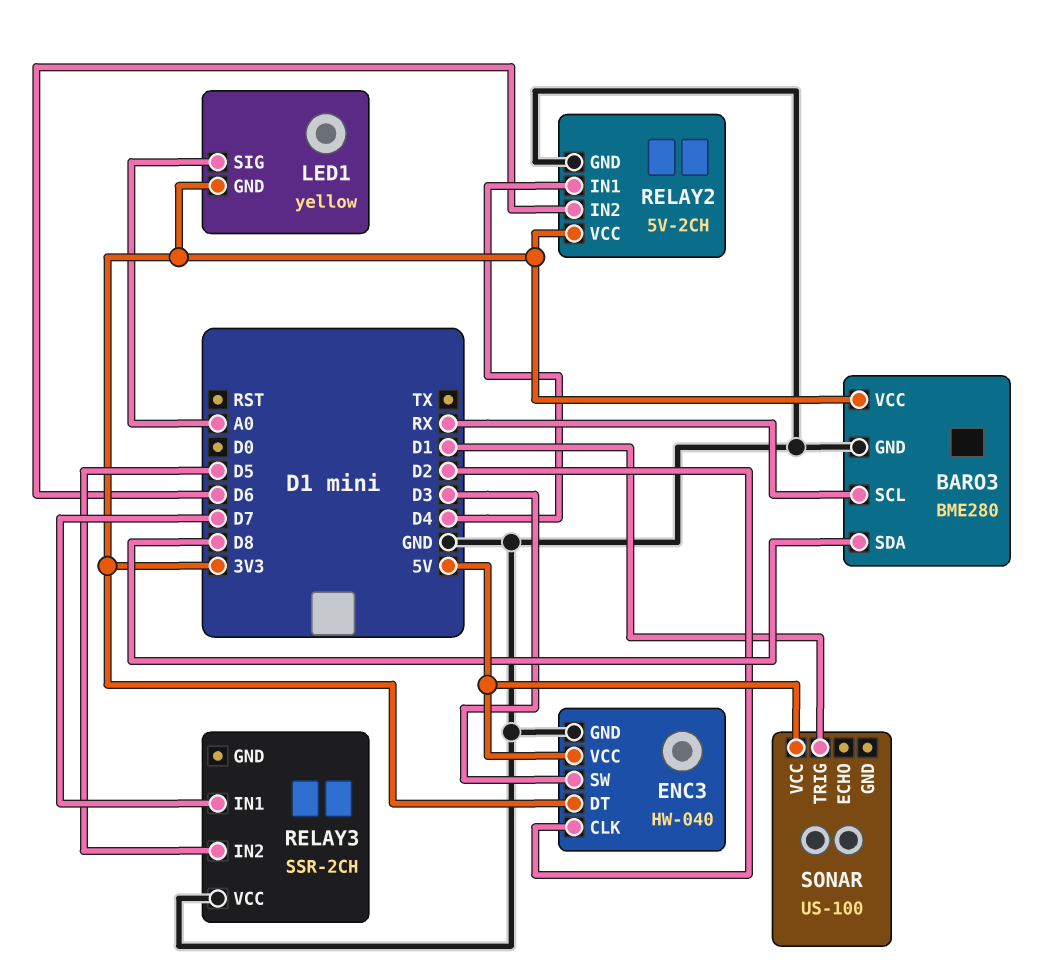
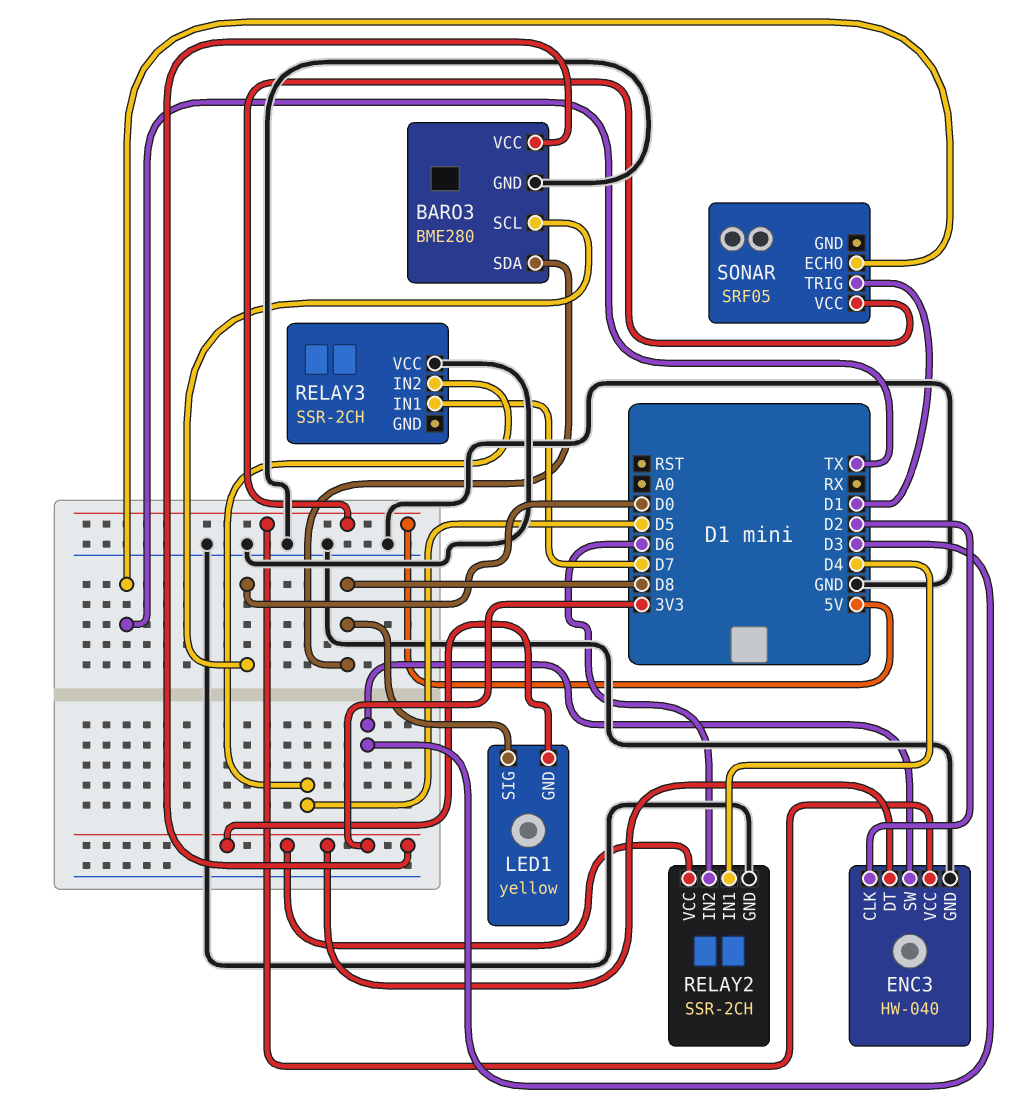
BARO3 pin SCL: RX -> D0
LED1 pin SIG: A0 -> D8
RELAY2: 5V-2CH -> SSR-2CH
SONAR: US-100 -> SRF05
SONAR pin ECHO: none -> TX

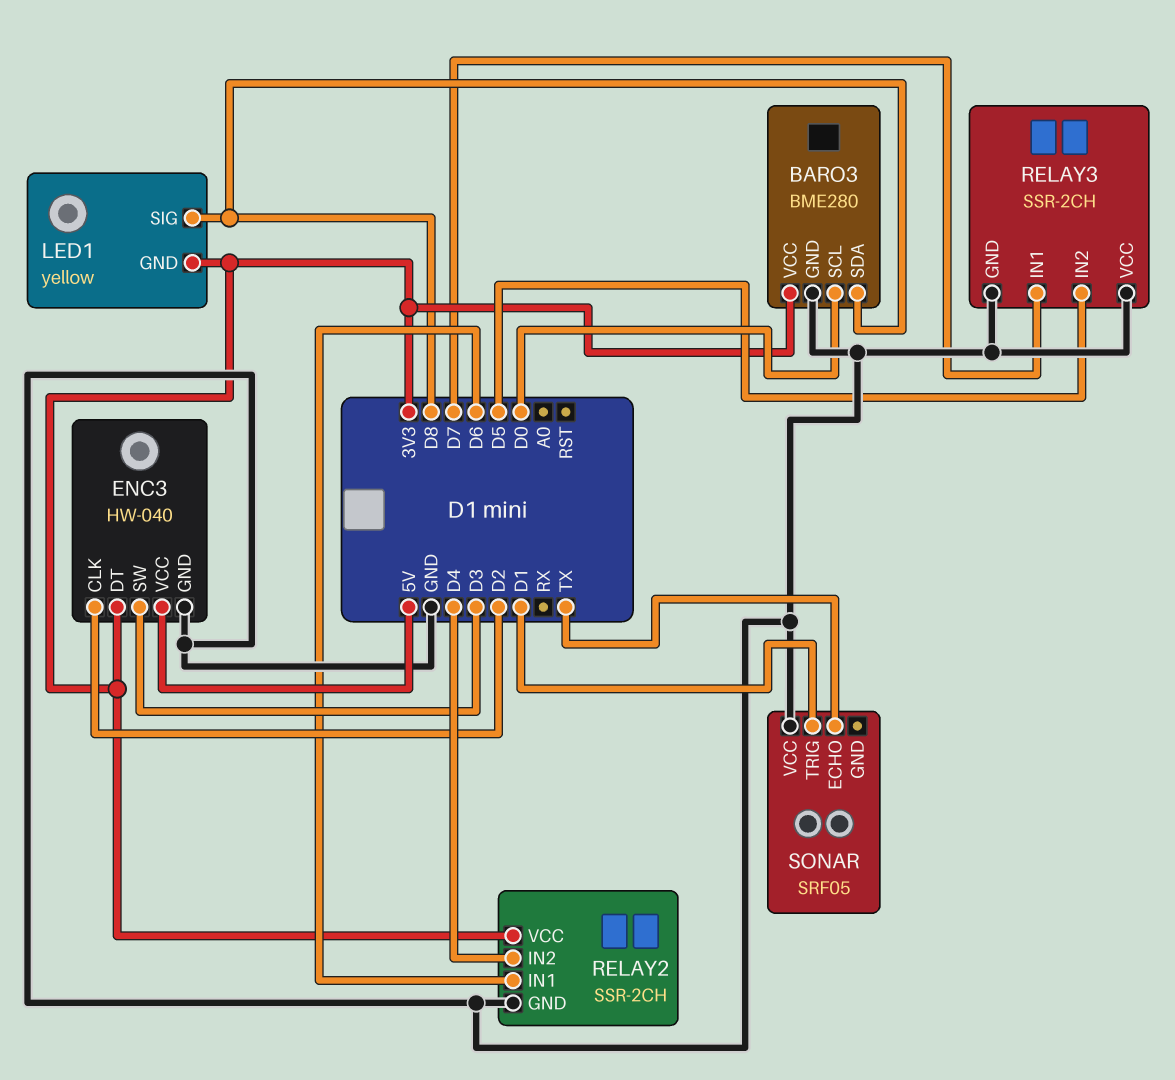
RELAY2 pin IN1: D4 -> D6
RELAY2 pin IN2: D6 -> D4
RELAY3 pin GND: none -> GND
SONAR pin VCC: 5V -> GND

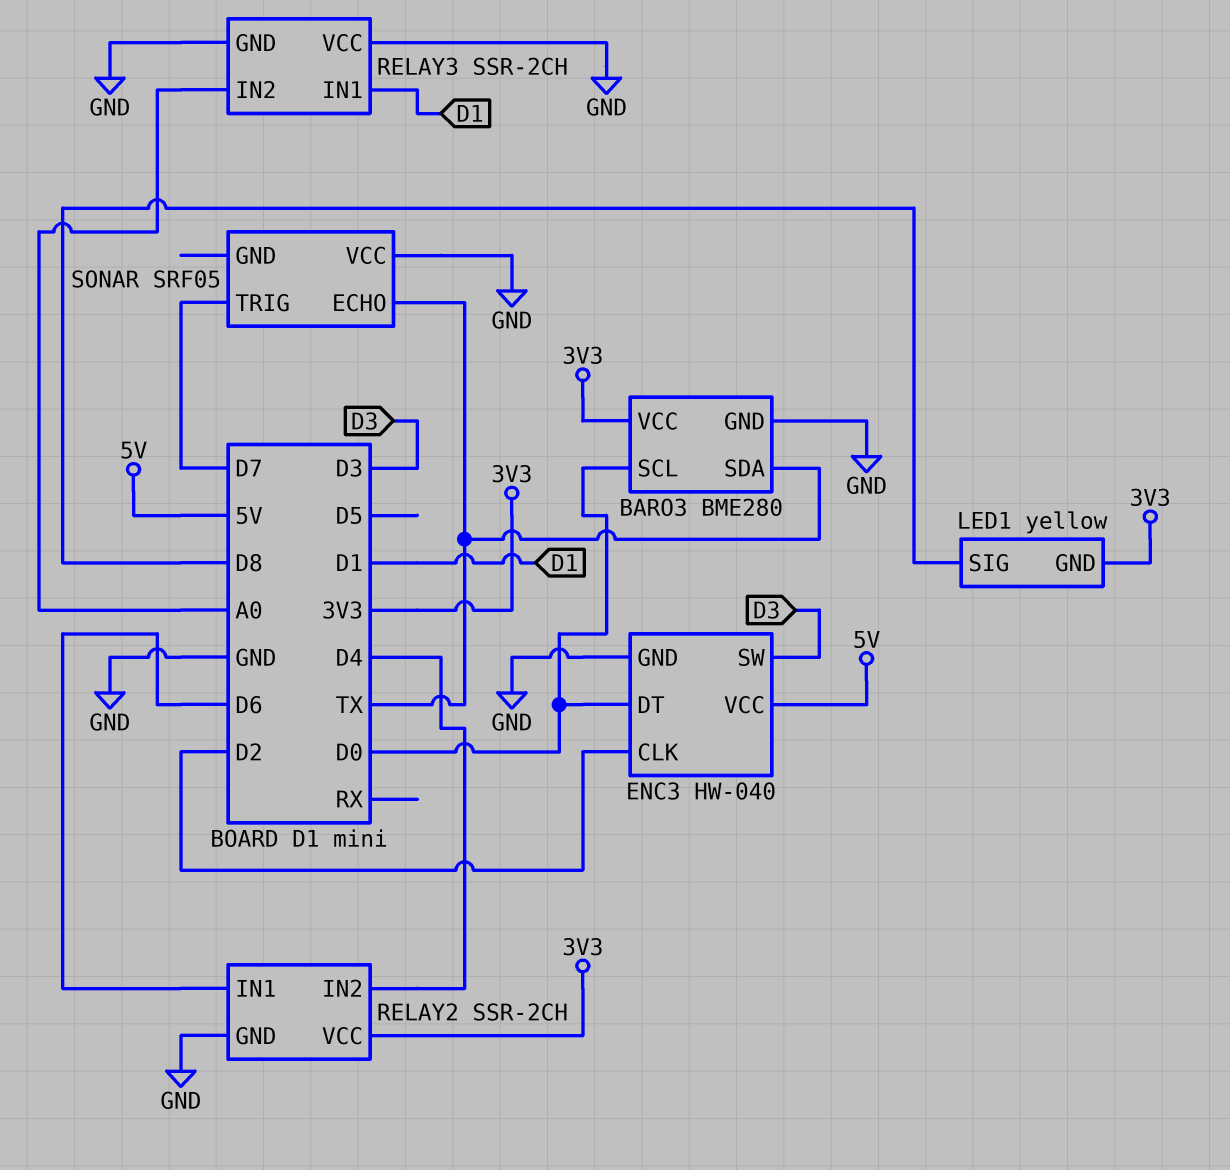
BARO3 pin SDA: D8 -> TX
ENC3 pin DT: 3V3 -> D0
RELAY3 pin IN1: D7 -> D1
RELAY3 pin IN2: D5 -> A0
SONAR pin TRIG: D1 -> D7

